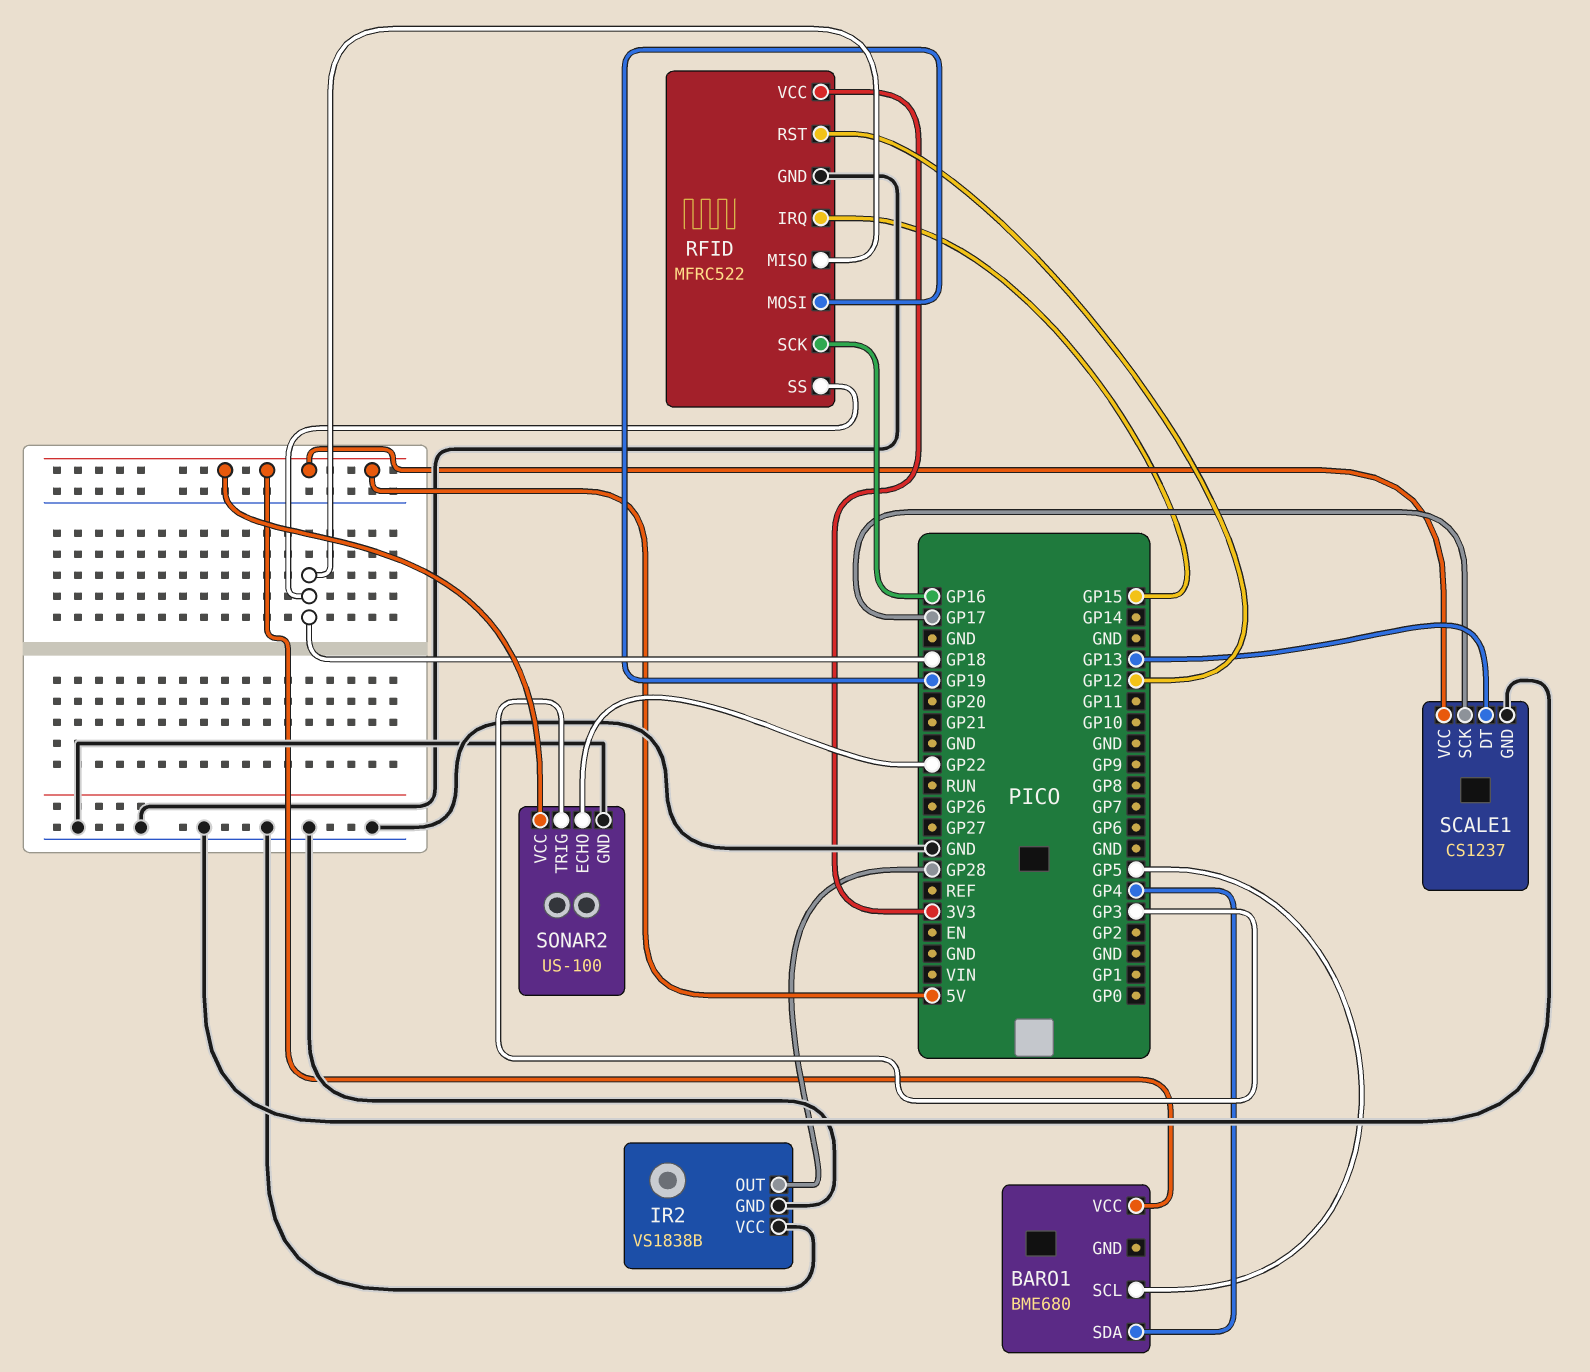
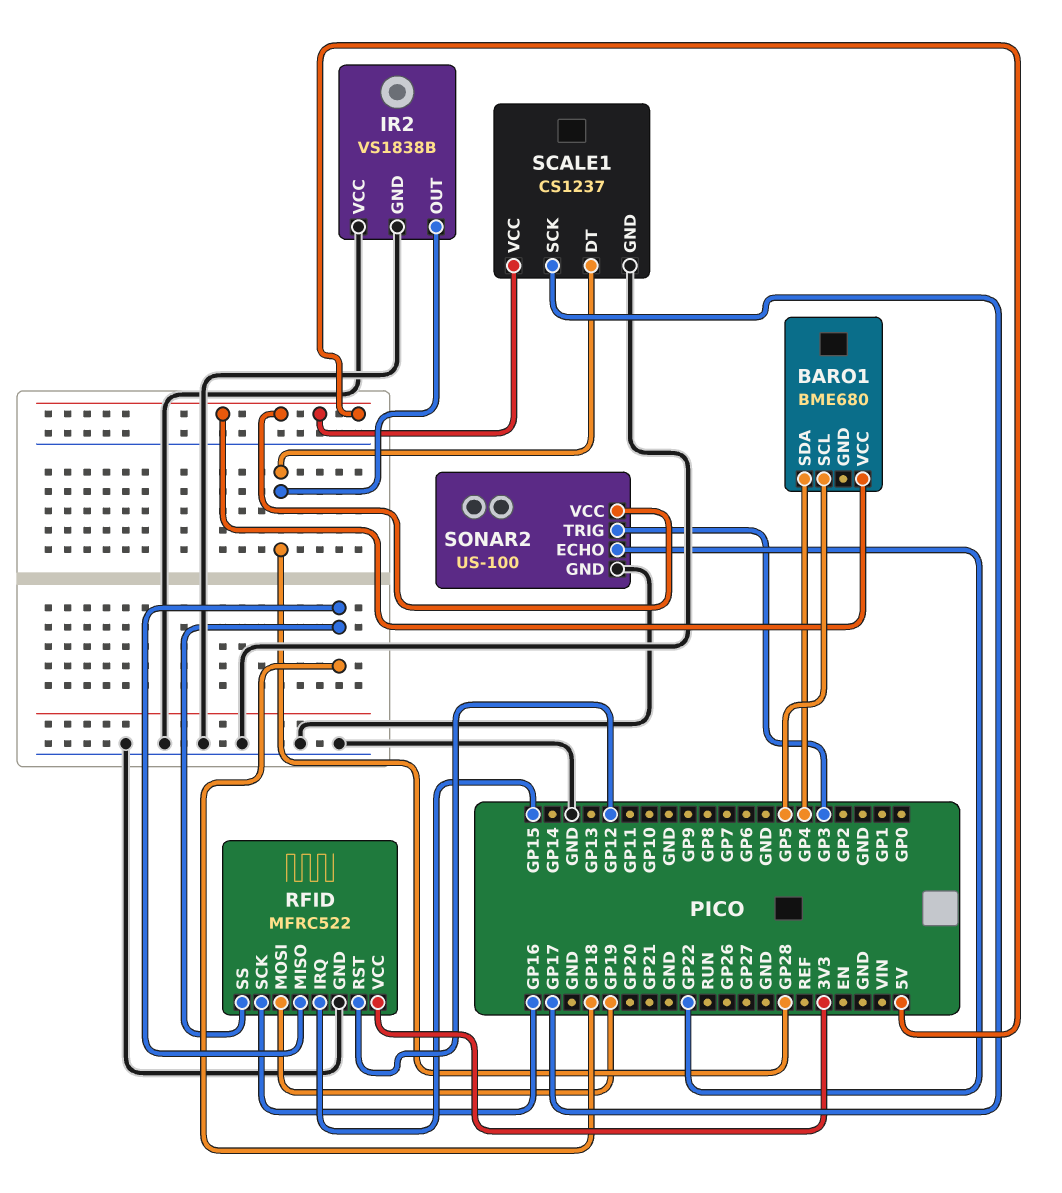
SCALE1 pin DT: GP13 -> GP28

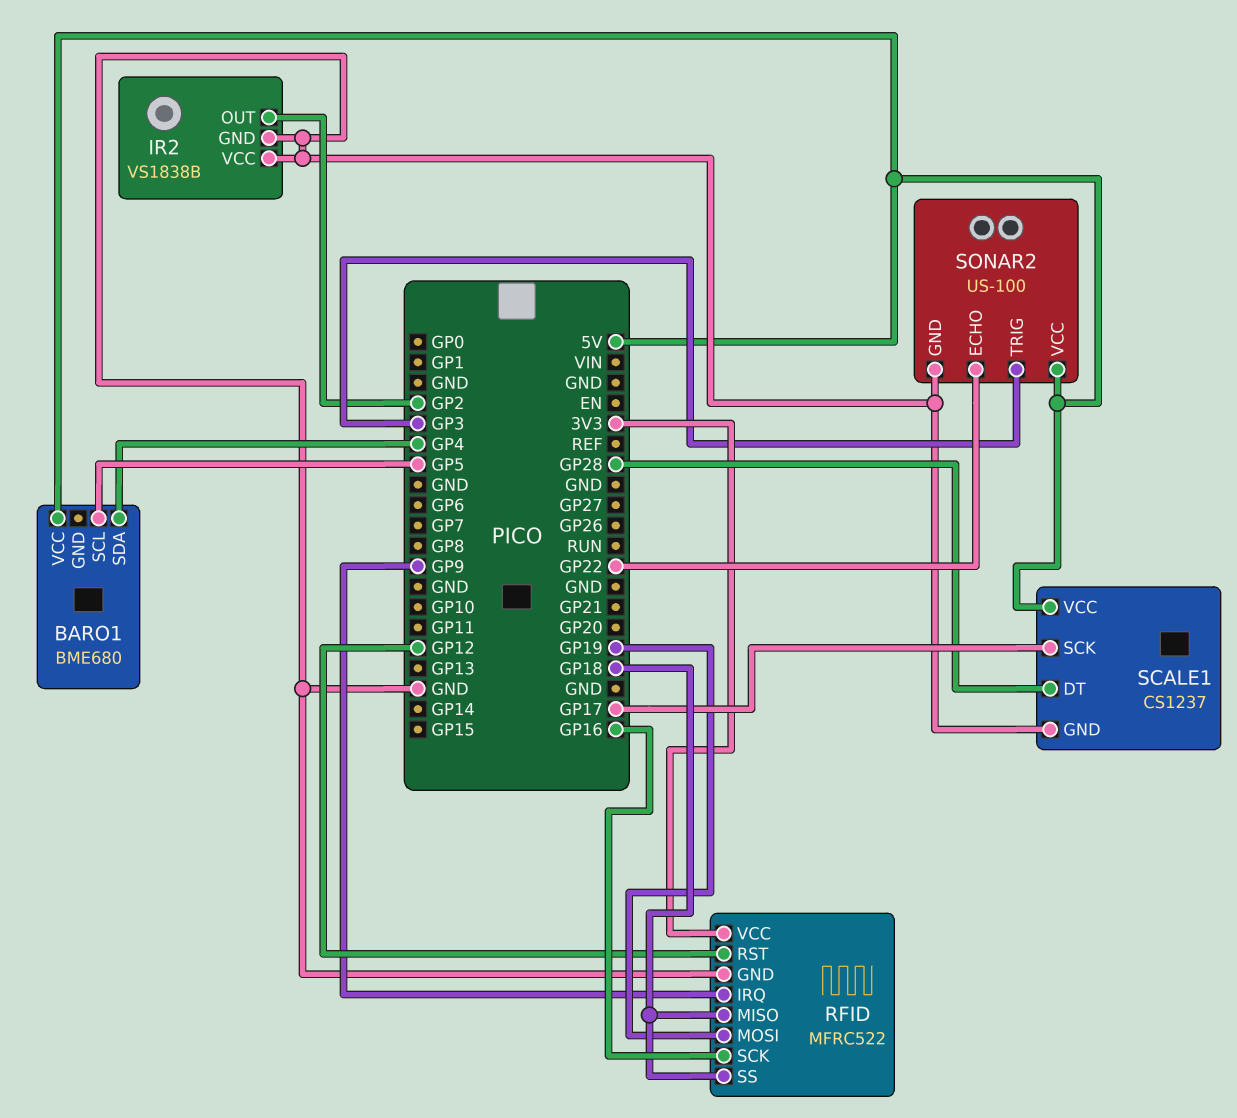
IR2 pin OUT: GP28 -> GP2
RFID pin IRQ: GP15 -> GP9

